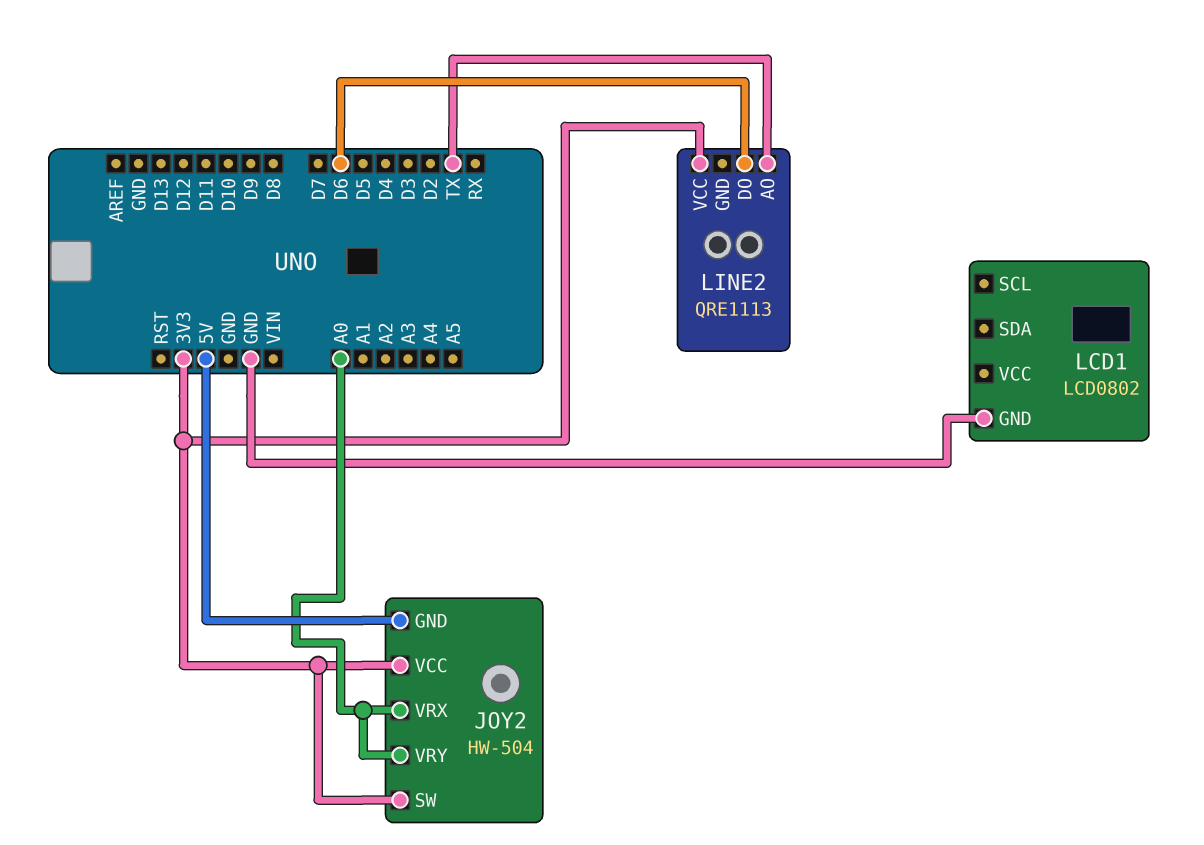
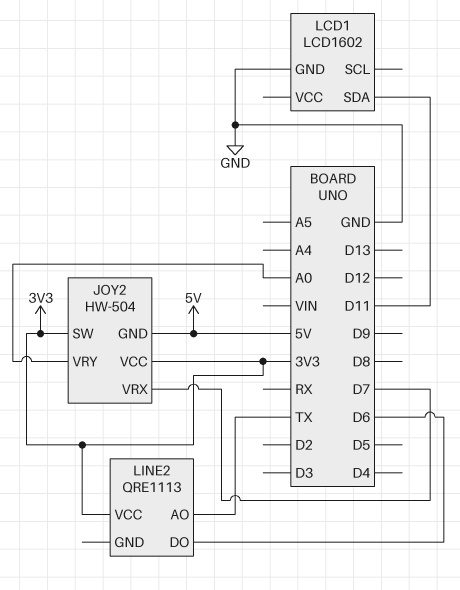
JOY2 pin VRX: A0 -> D7
LCD1: LCD0802 -> LCD1602
LCD1 pin SDA: none -> D11

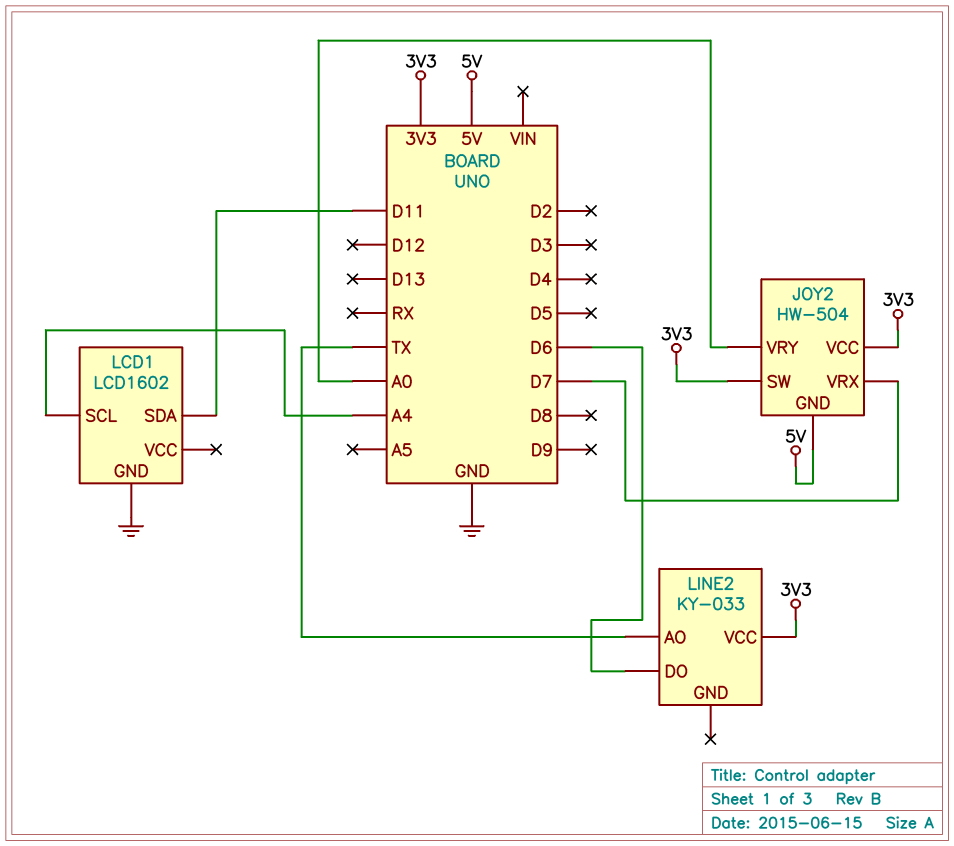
LCD1 pin SCL: none -> A4
LINE2: QRE1113 -> KY-033

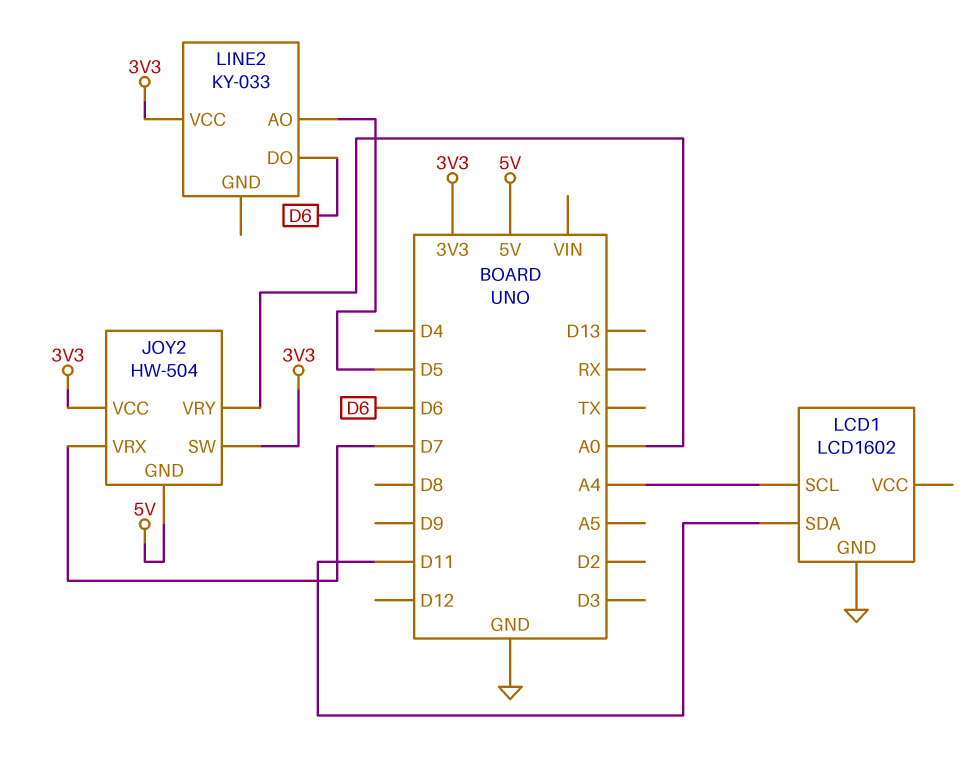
LINE2 pin AO: TX -> D5

